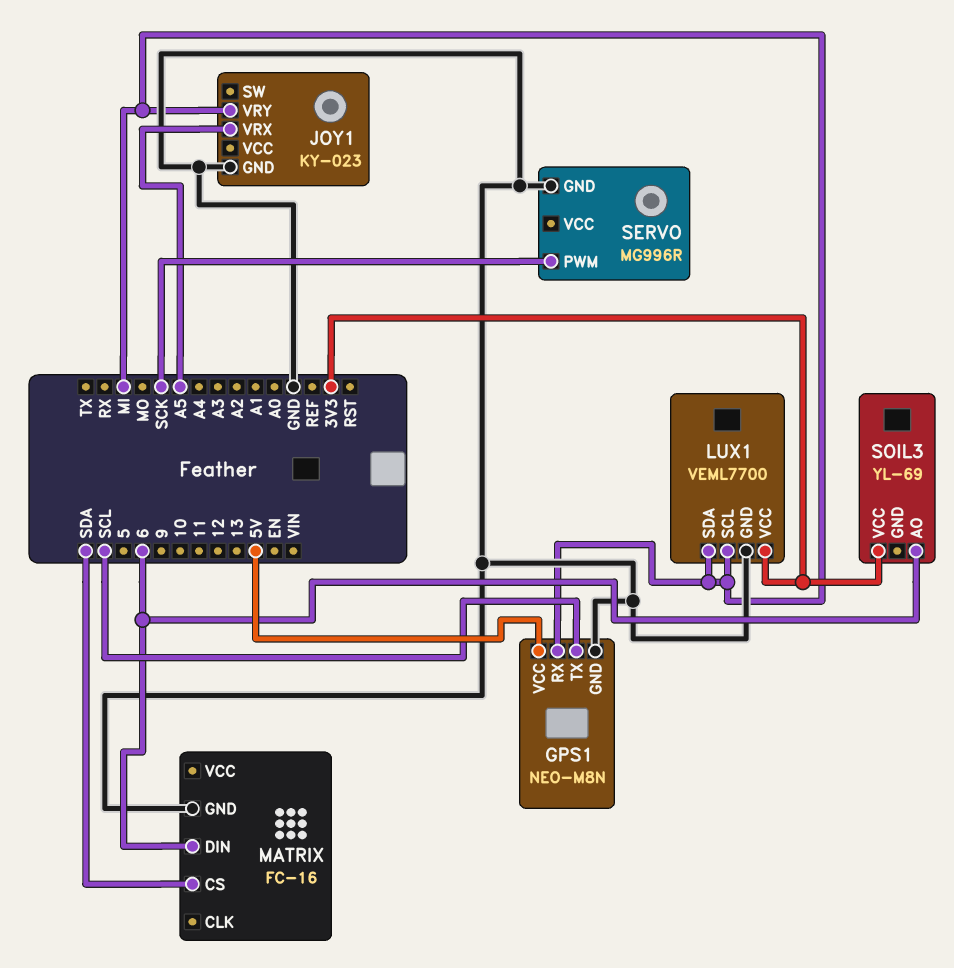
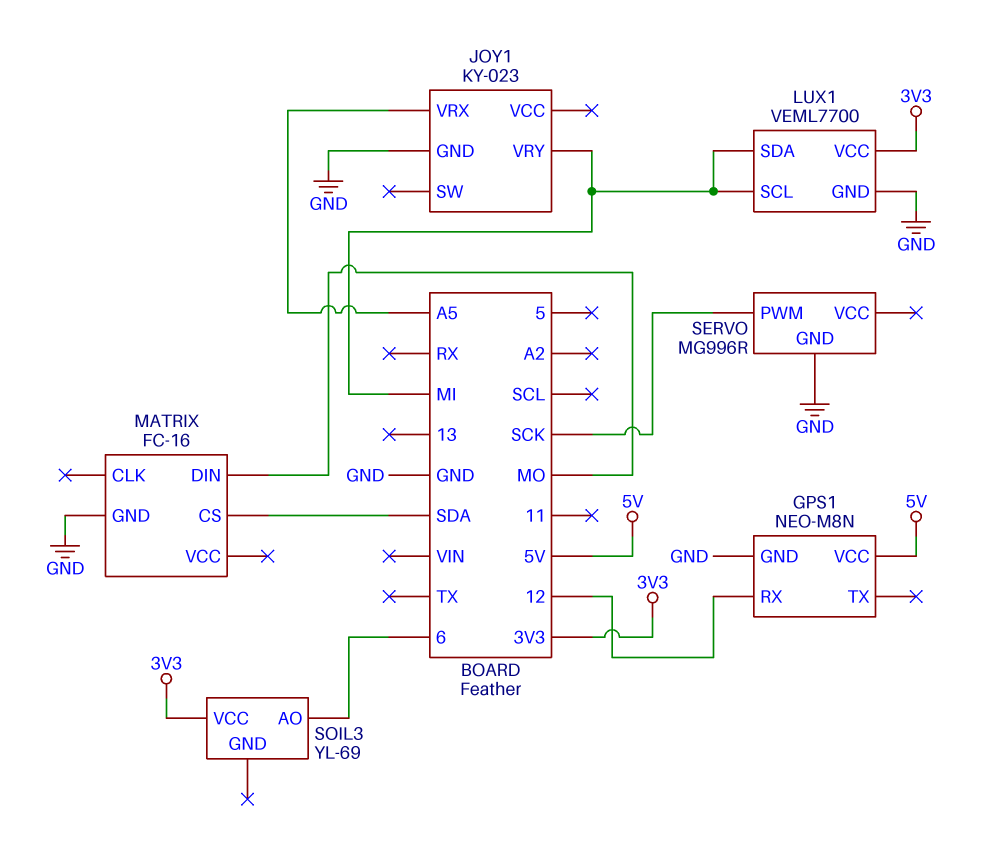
GPS1 pin RX: MI -> 12
GPS1 pin TX: SCL -> none
MATRIX pin DIN: 6 -> MO

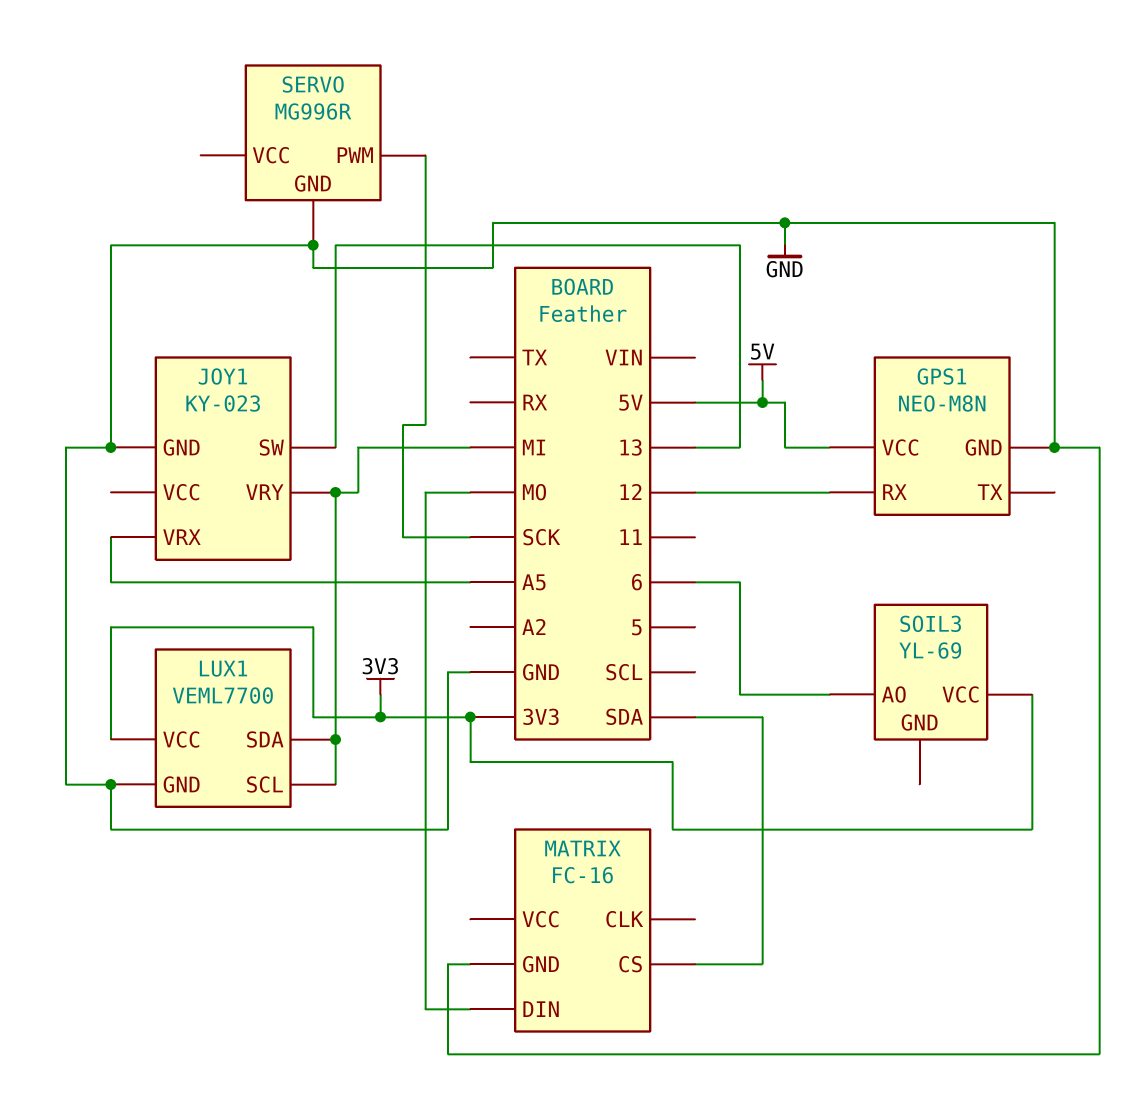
JOY1 pin SW: none -> 13

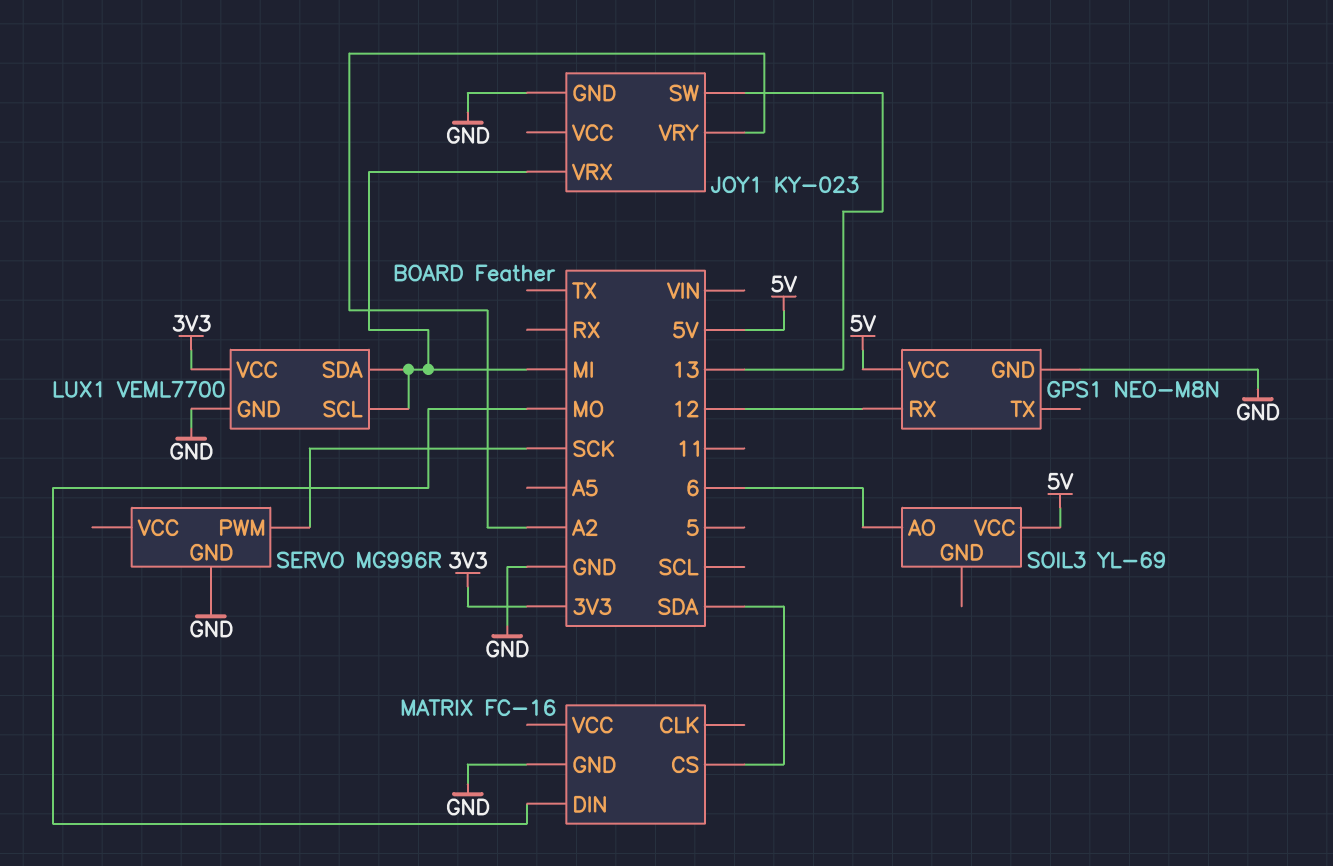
JOY1 pin VRX: A5 -> MI
JOY1 pin VRY: MI -> A2
SOIL3 pin VCC: 3V3 -> 5V

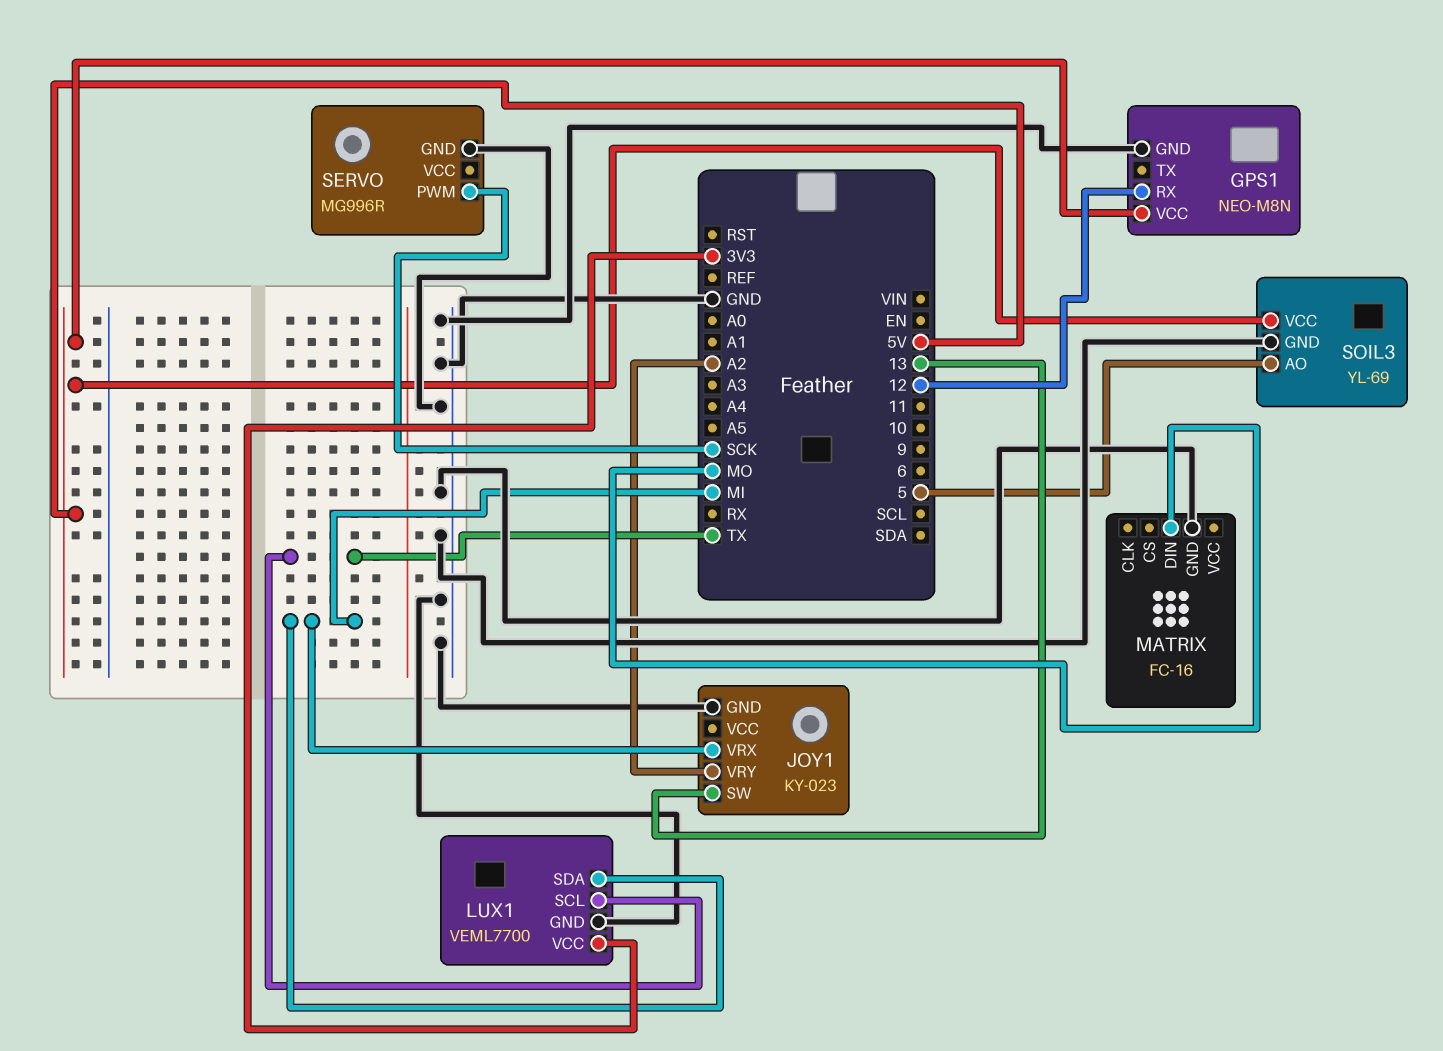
LUX1 pin SCL: MI -> TX
MATRIX pin CS: SDA -> none
SOIL3 pin AO: 6 -> 5
SOIL3 pin GND: none -> GND

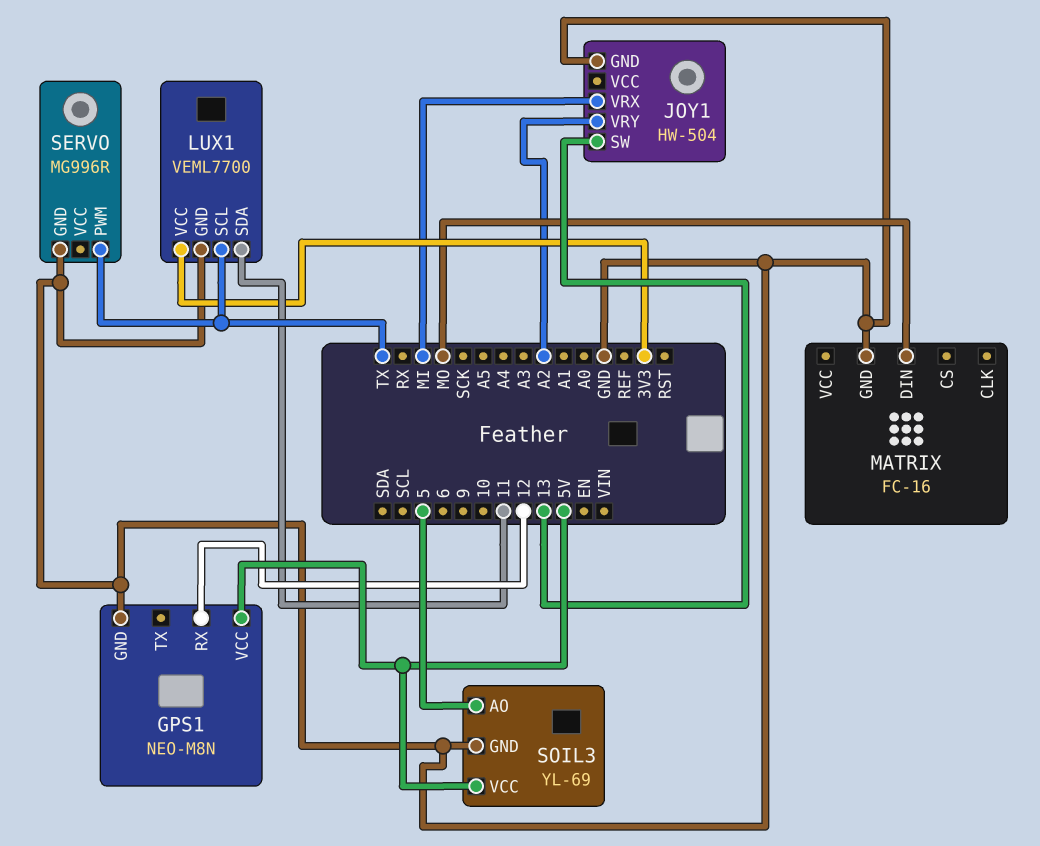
JOY1: KY-023 -> HW-504
LUX1 pin SDA: MI -> 11
SERVO pin PWM: SCK -> TX

